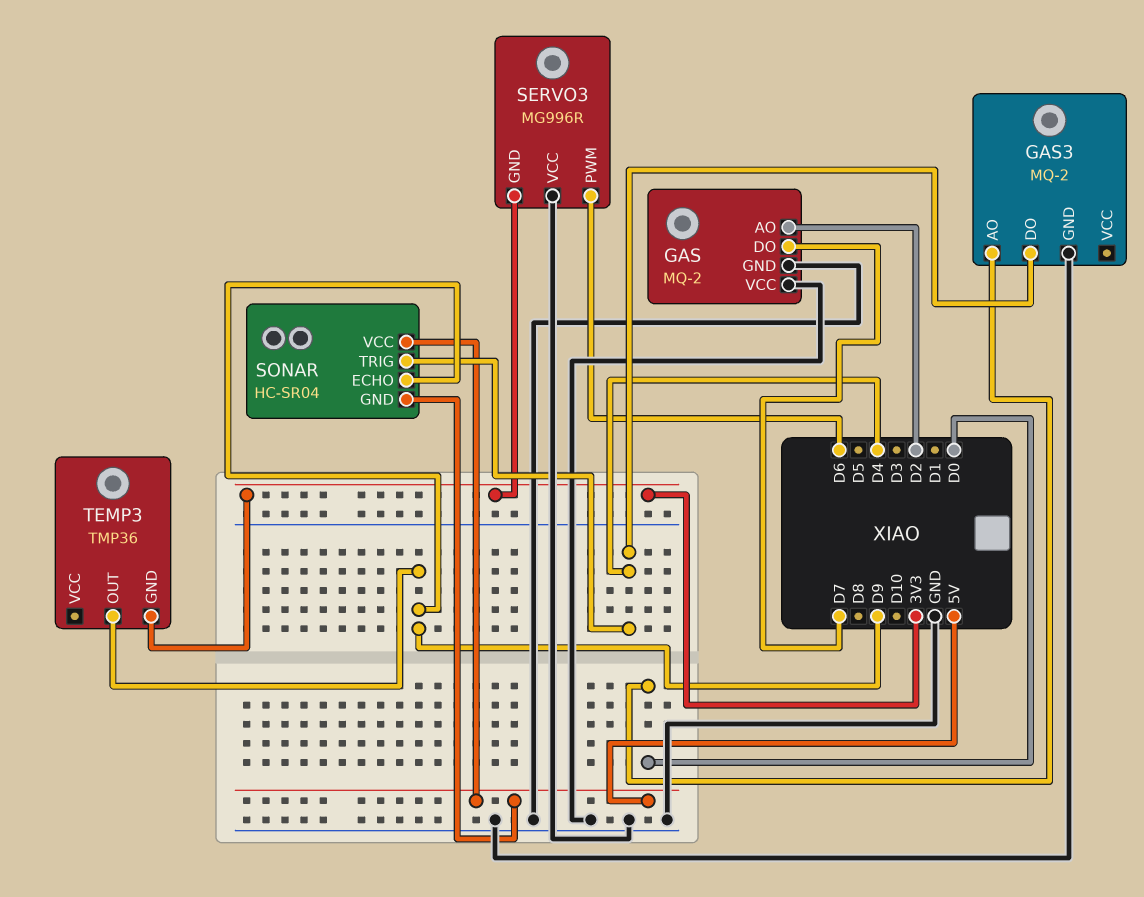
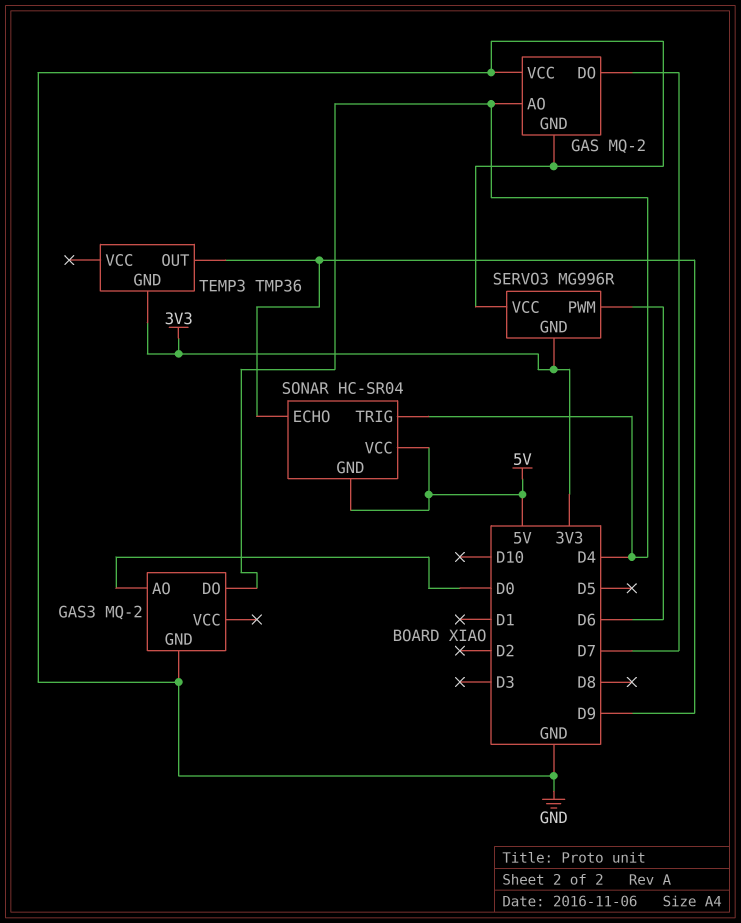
GAS pin AO: D2 -> D4

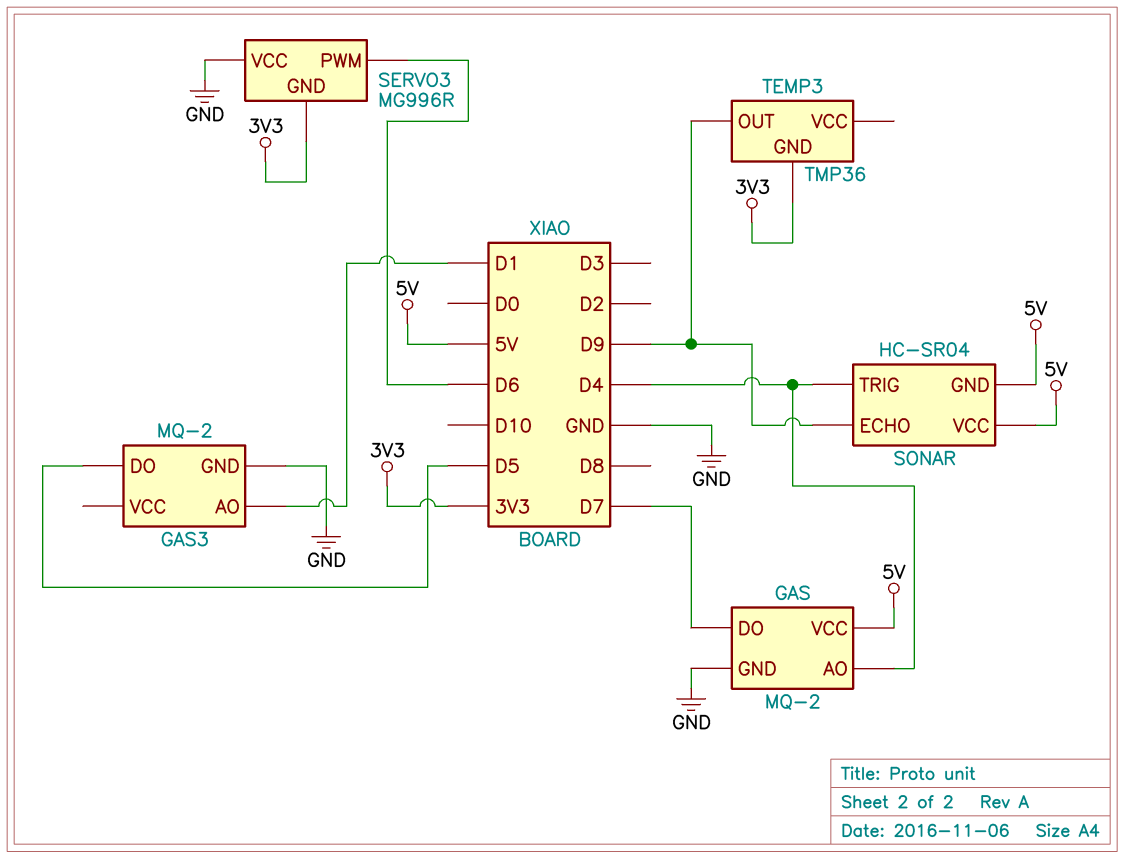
GAS pin VCC: GND -> 5V
GAS3 pin AO: D0 -> D1
GAS3 pin DO: D4 -> D5

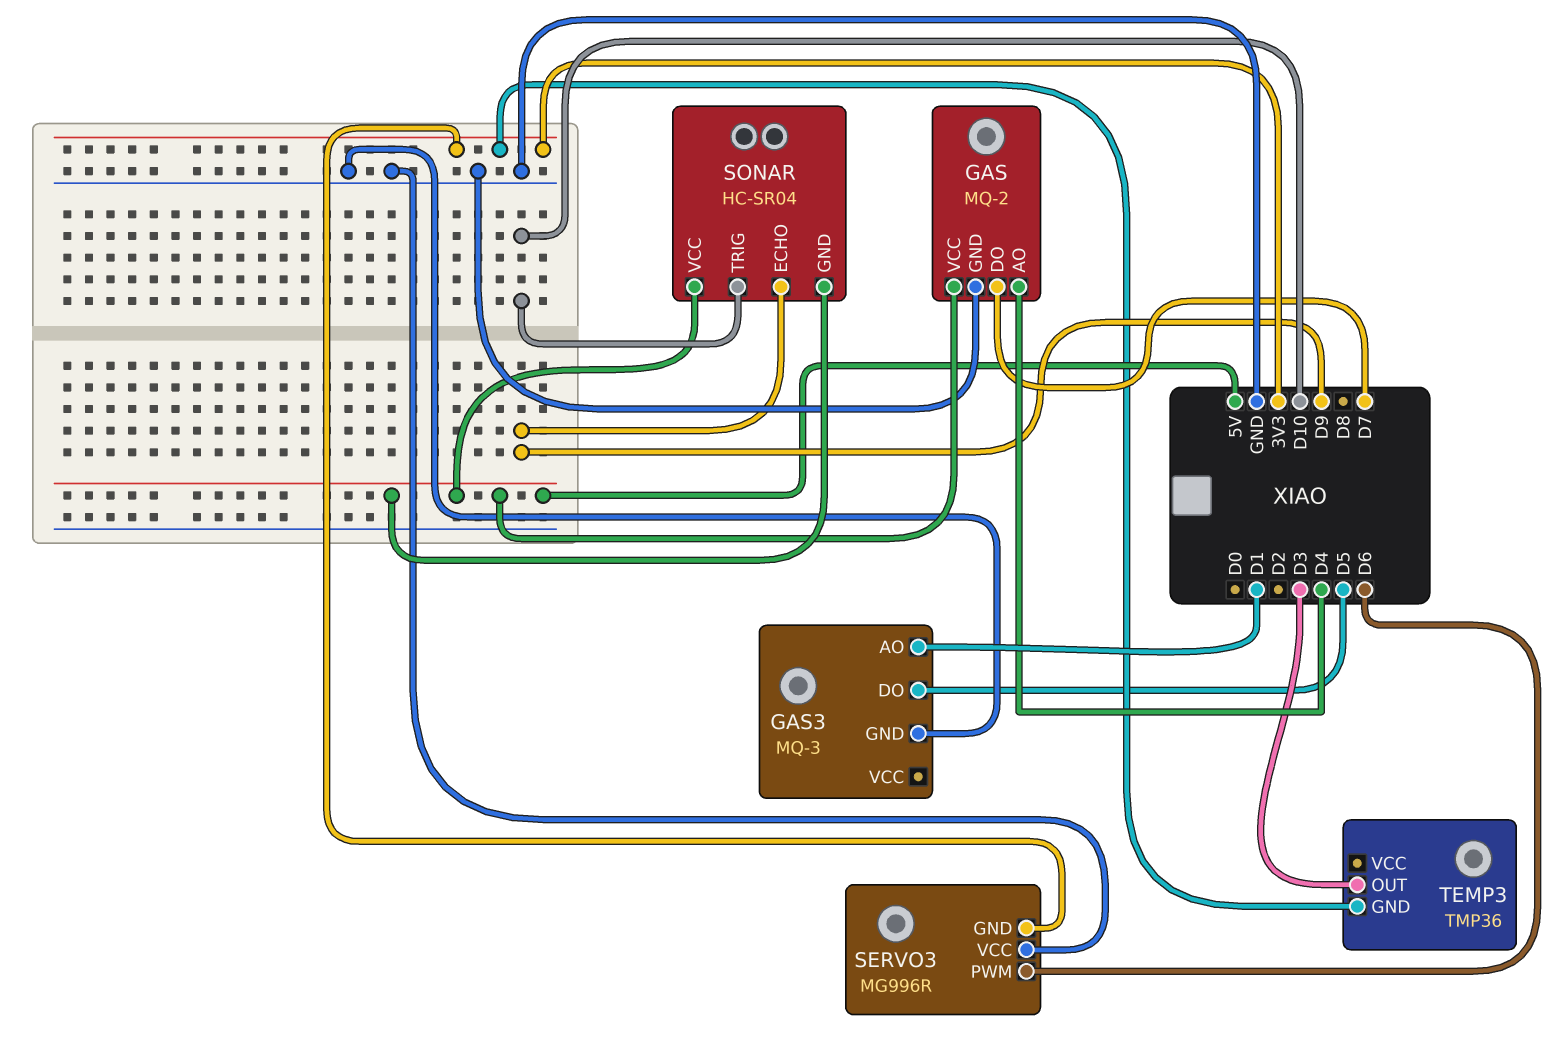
GAS3: MQ-2 -> MQ-3
SONAR pin TRIG: D4 -> D10
TEMP3 pin OUT: D9 -> D3

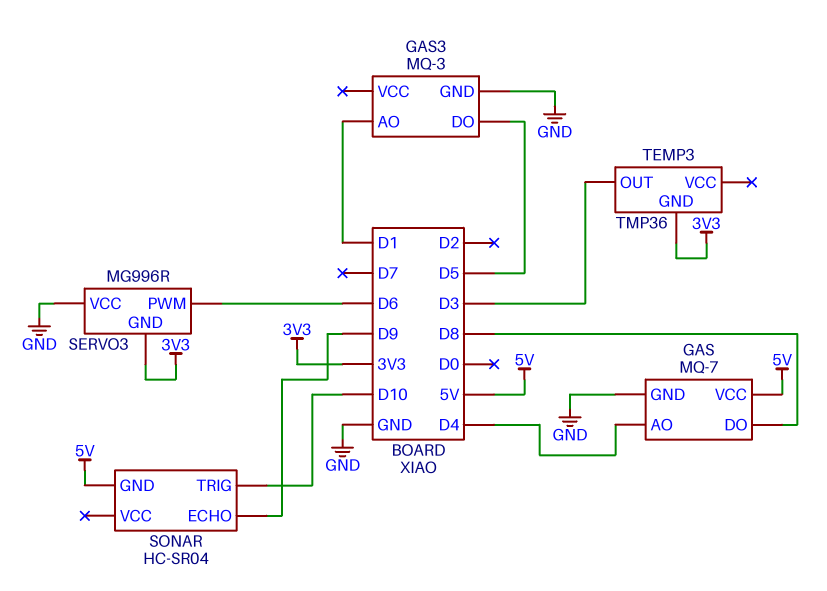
GAS: MQ-2 -> MQ-7
GAS pin DO: D7 -> D8
SONAR pin VCC: 5V -> none

